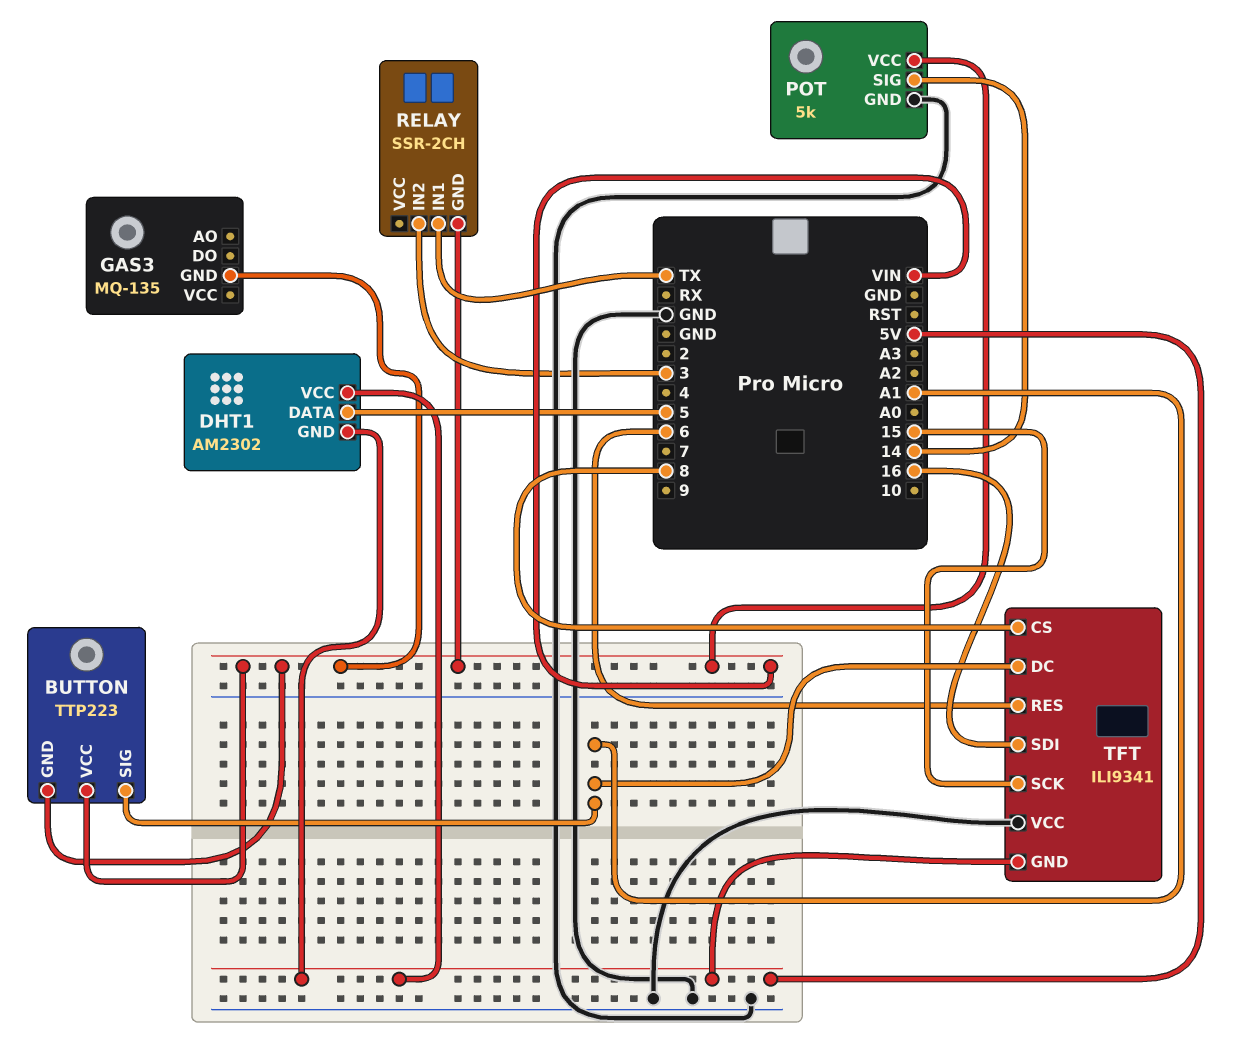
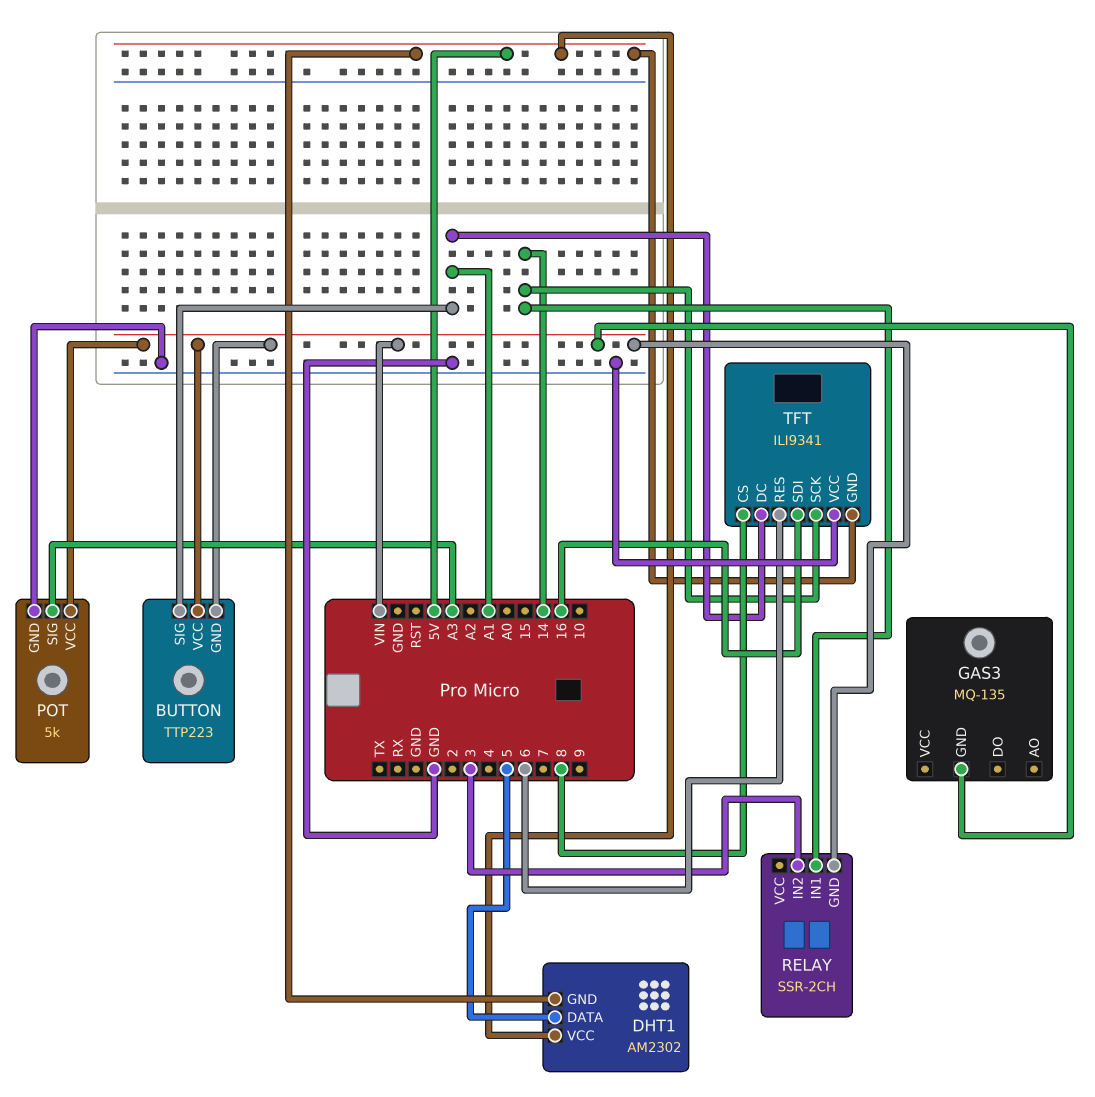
POT pin SIG: 14 -> A3
RELAY pin IN1: TX -> 14
TFT pin SCK: 15 -> 14

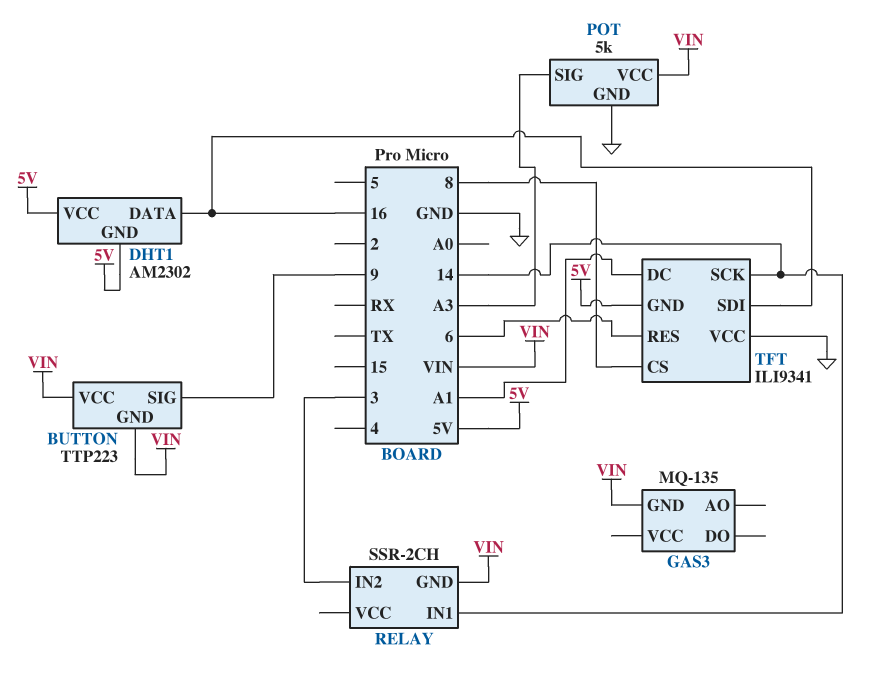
BUTTON pin SIG: A1 -> 9
DHT1 pin DATA: 5 -> 16

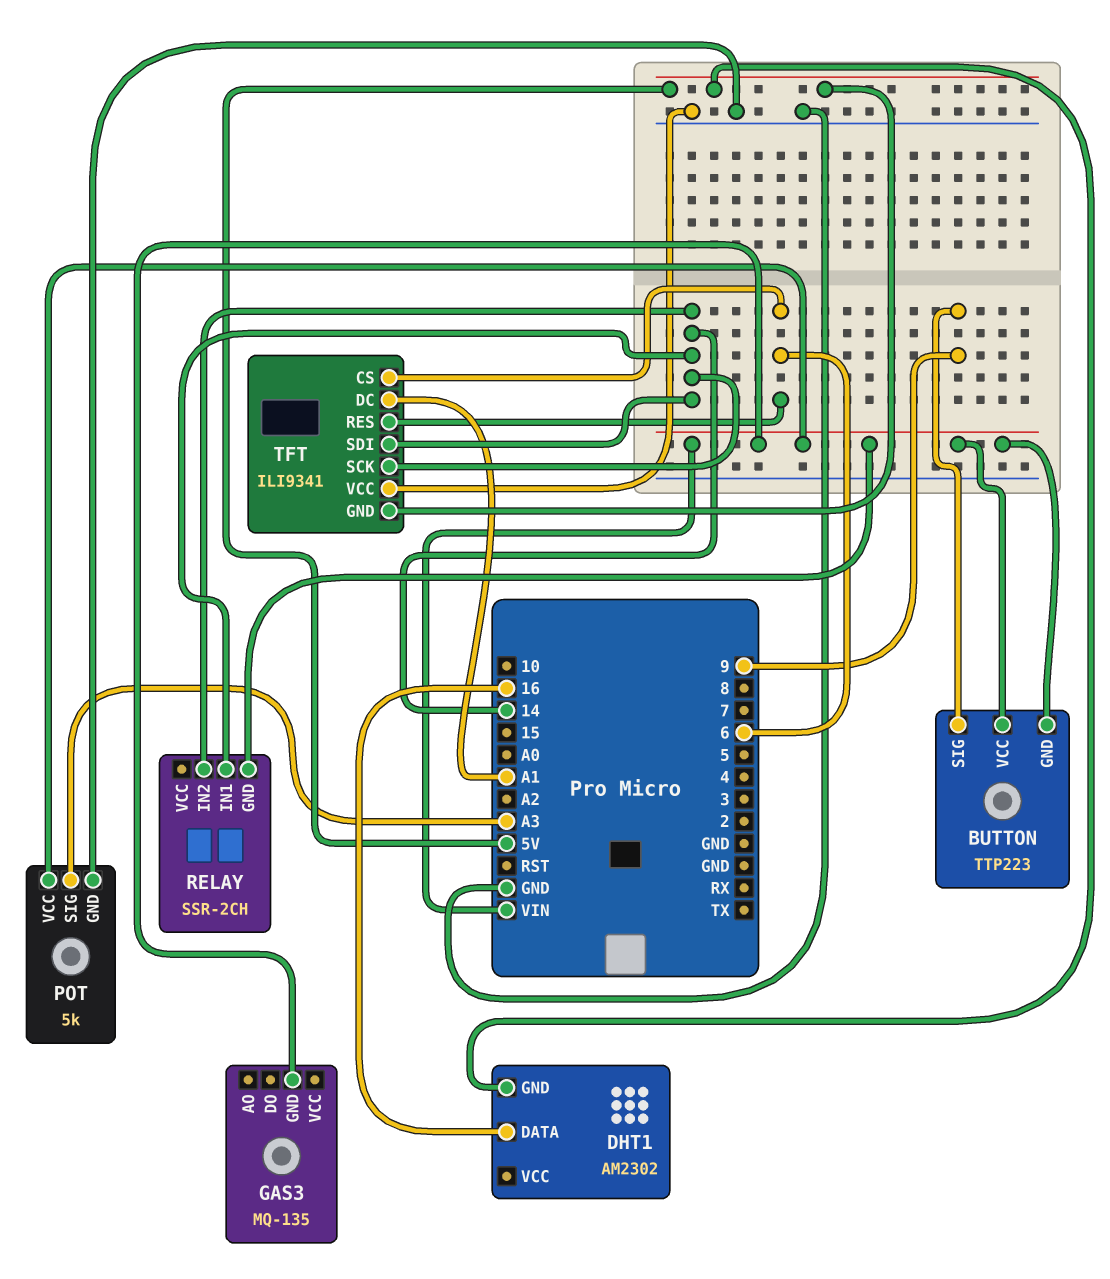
DHT1 pin VCC: 5V -> none
RELAY pin IN2: 3 -> 14
TFT pin CS: 8 -> 6
TFT pin SDI: 16 -> 14

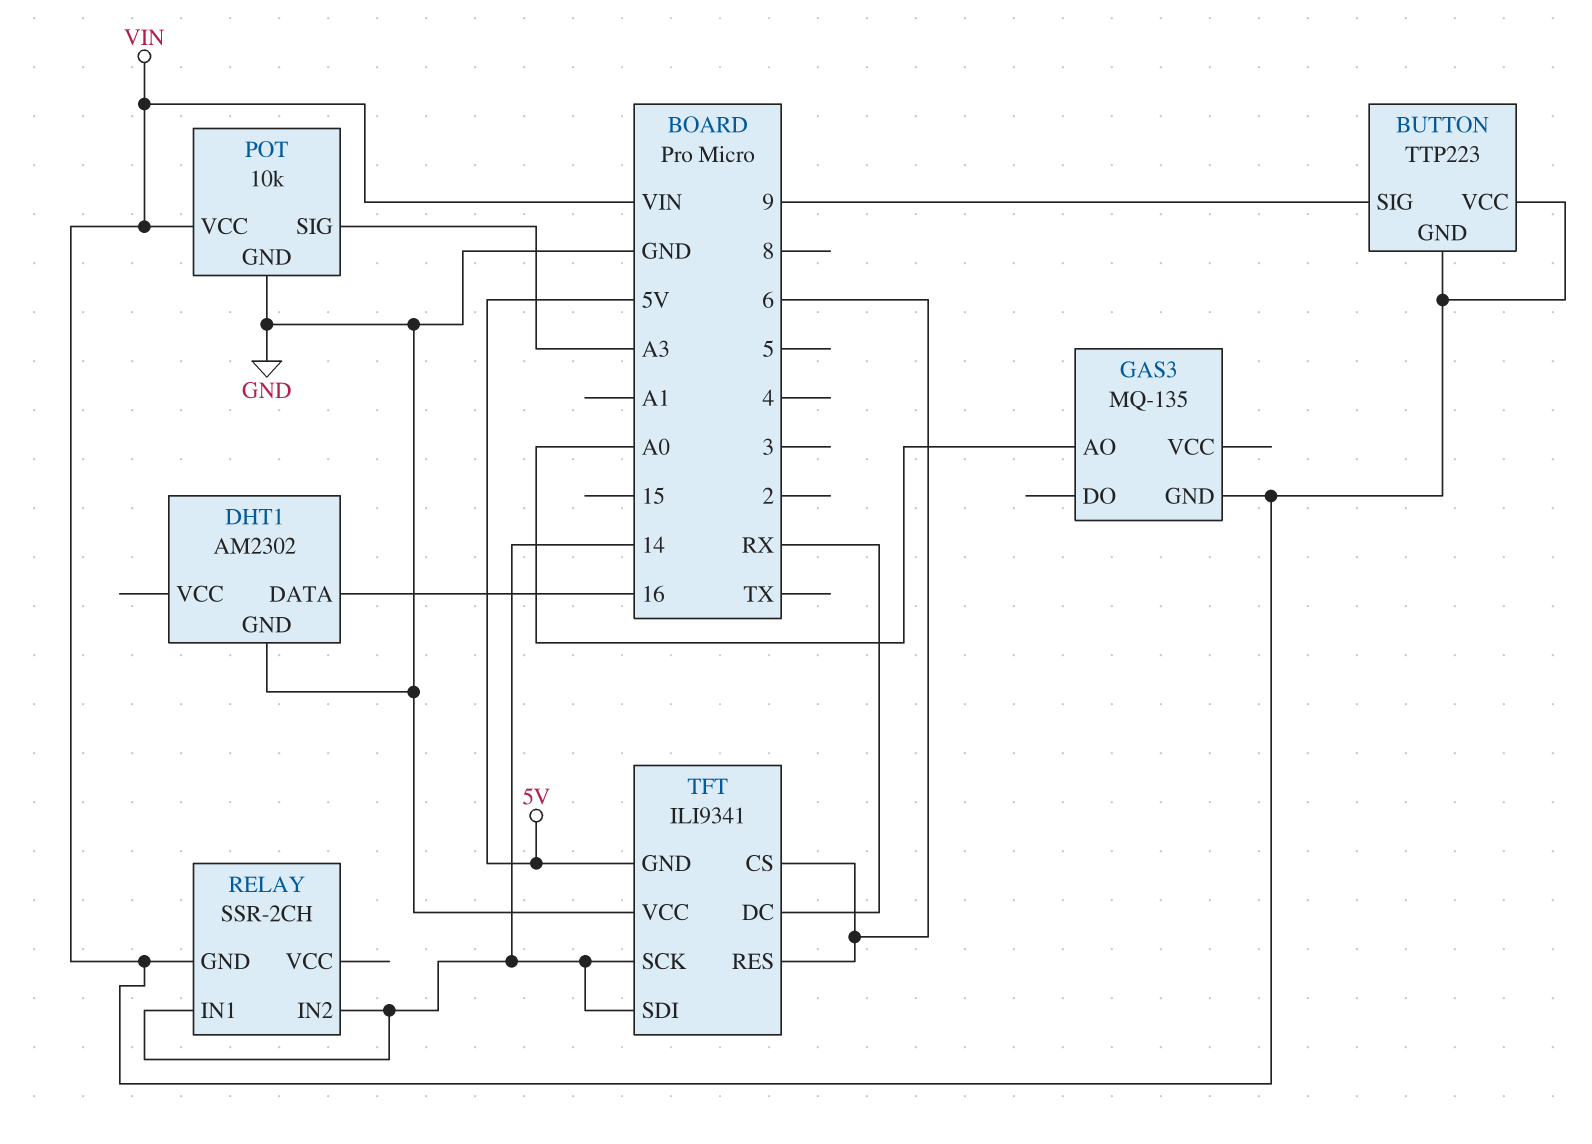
DHT1 pin GND: 5V -> GND
GAS3 pin AO: none -> A0
POT: 5k -> 10k
TFT pin DC: A1 -> RX

